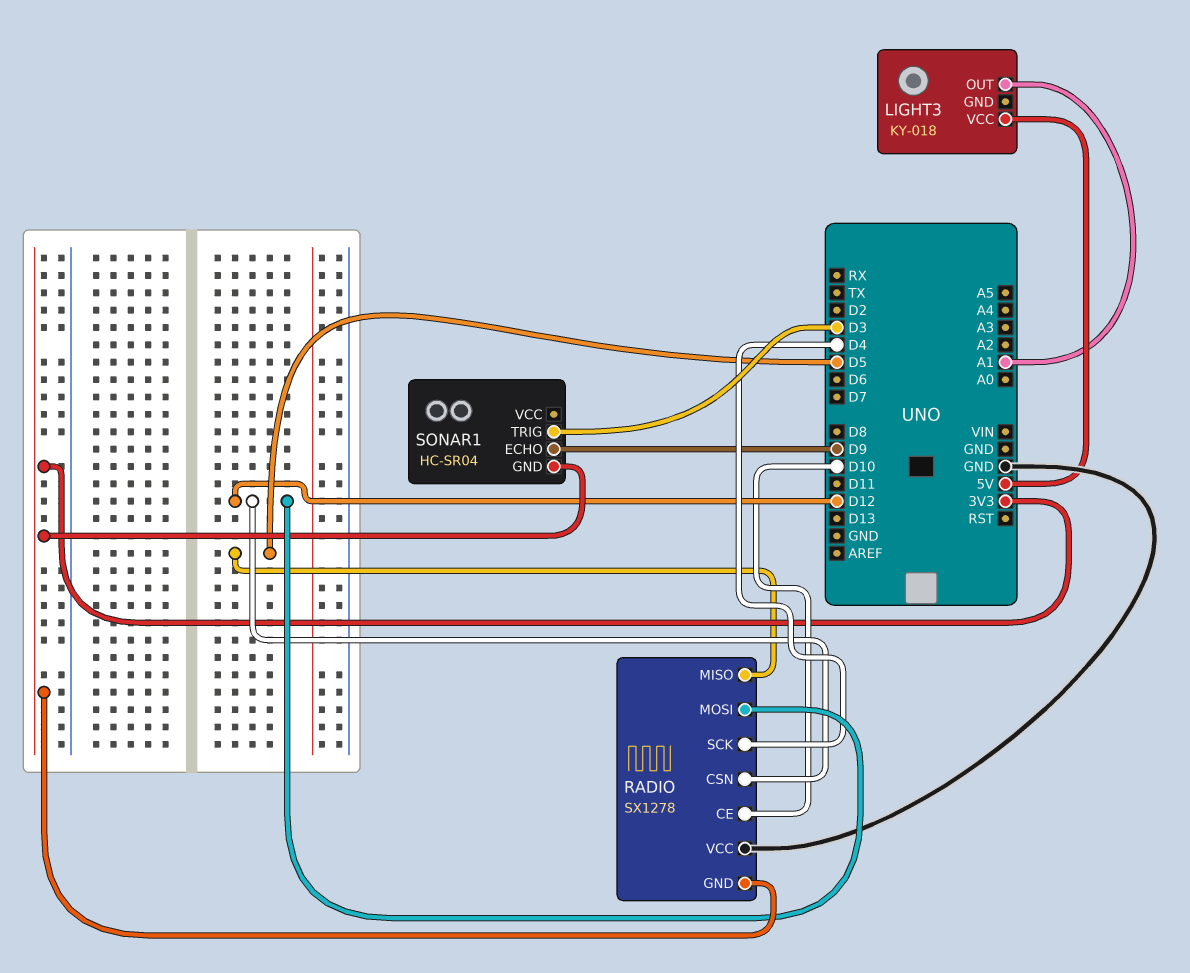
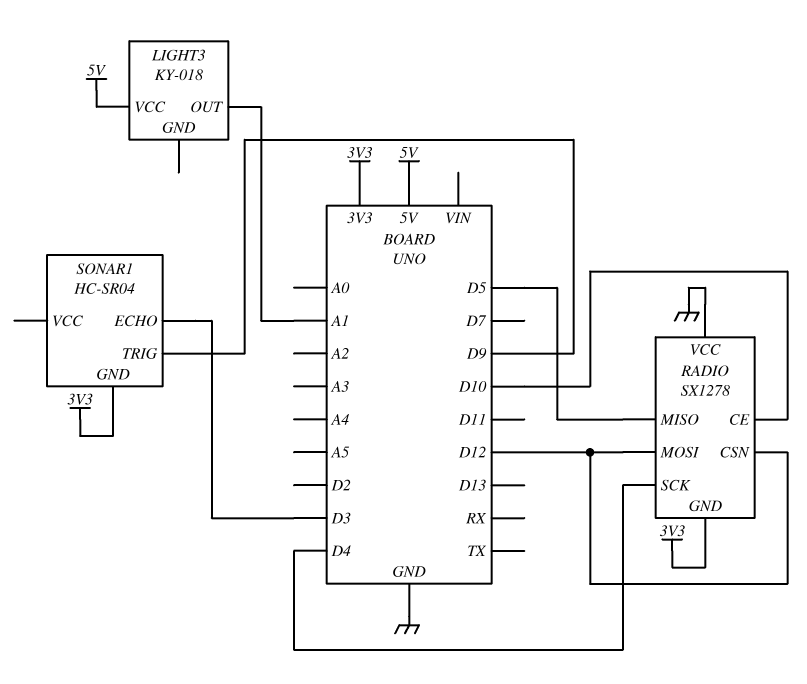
SONAR1 pin ECHO: D9 -> D3
SONAR1 pin TRIG: D3 -> D9

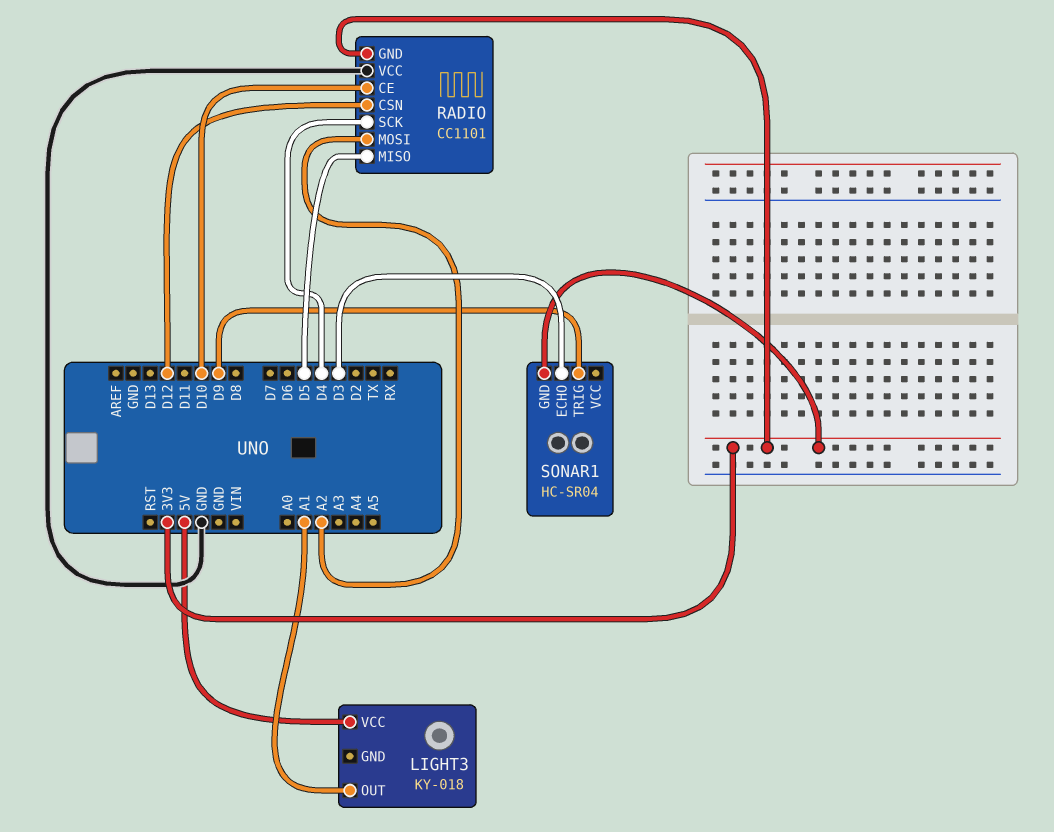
RADIO: SX1278 -> CC1101
RADIO pin MOSI: D12 -> A2

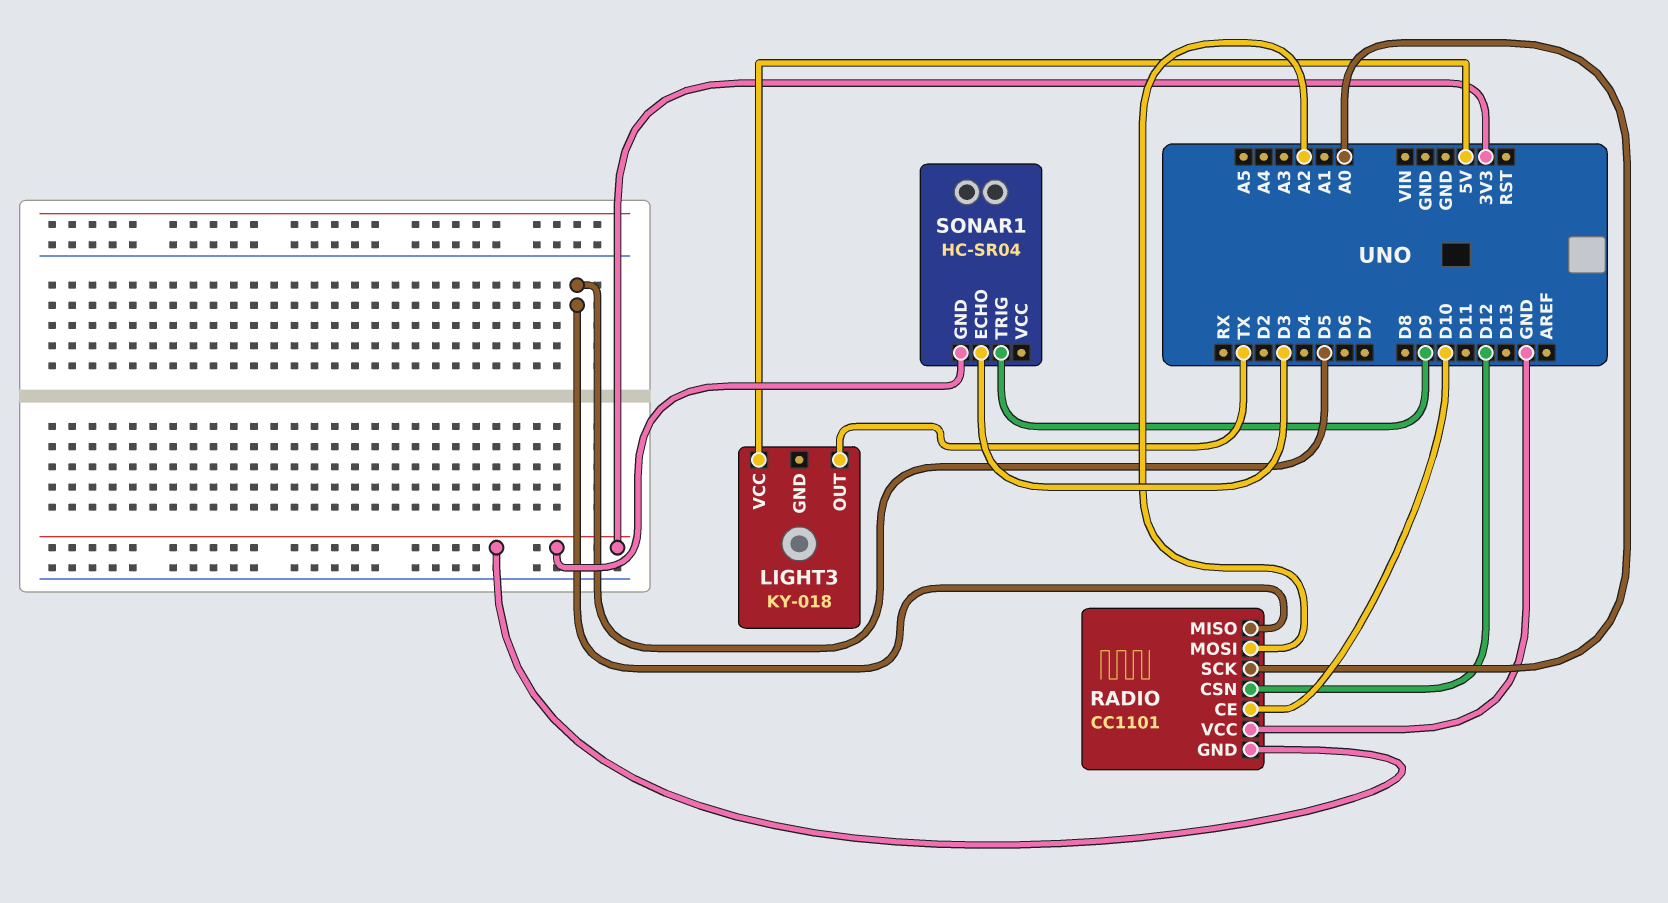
LIGHT3 pin OUT: A1 -> TX
RADIO pin SCK: D4 -> A0

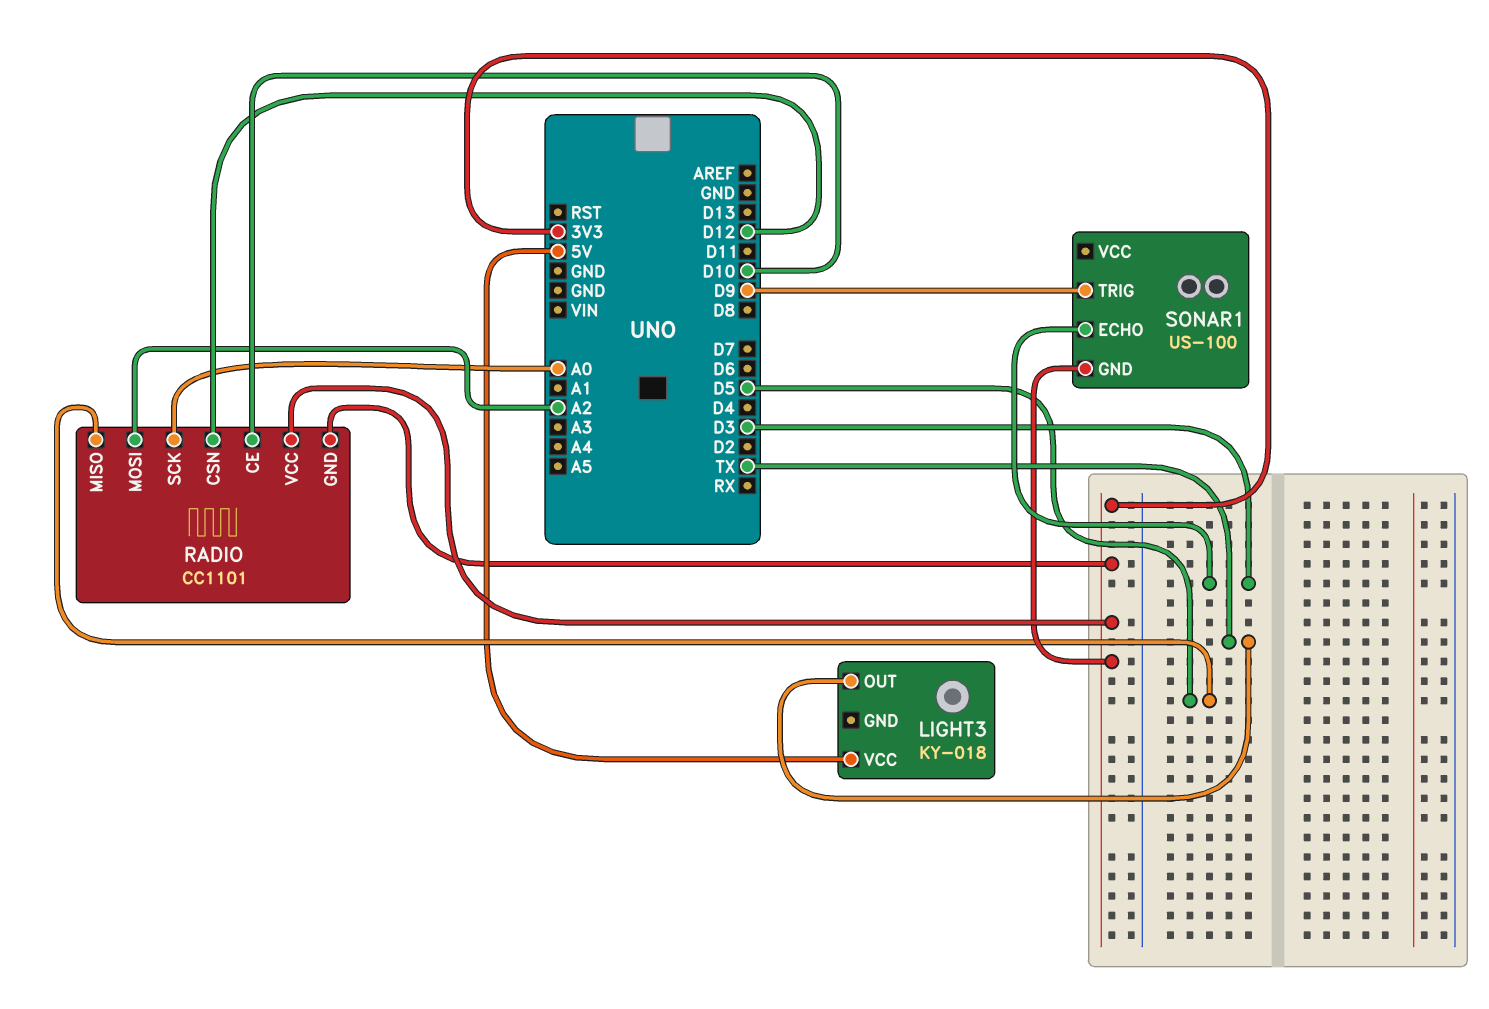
RADIO pin VCC: GND -> 3V3
SONAR1: HC-SR04 -> US-100

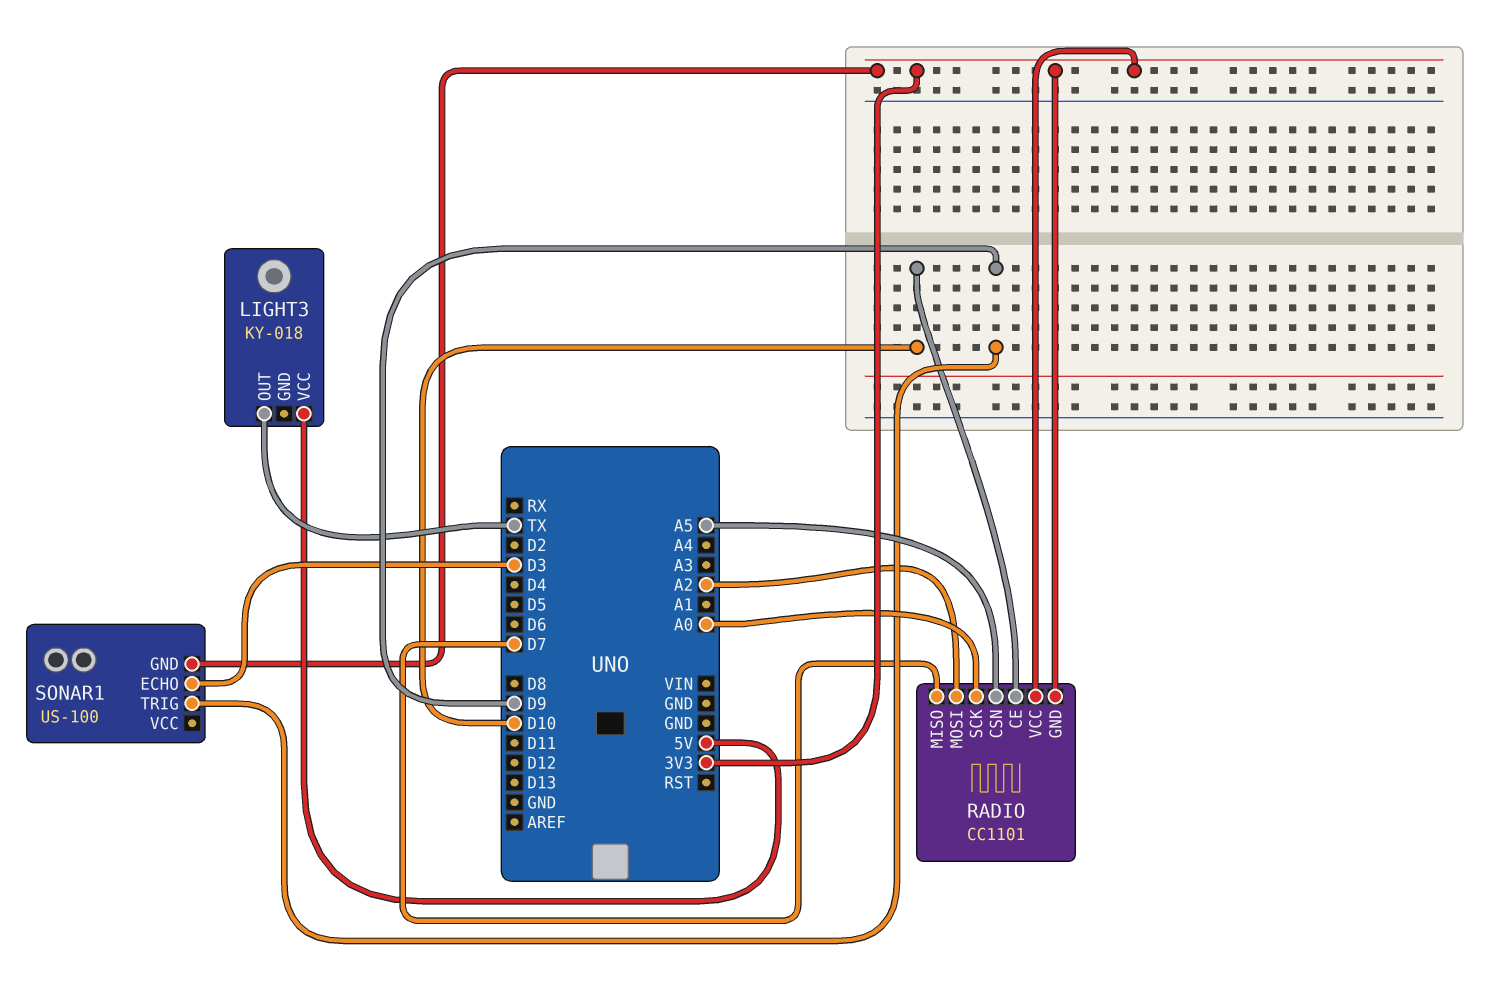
RADIO pin CSN: D12 -> A5
RADIO pin MISO: D5 -> D7

